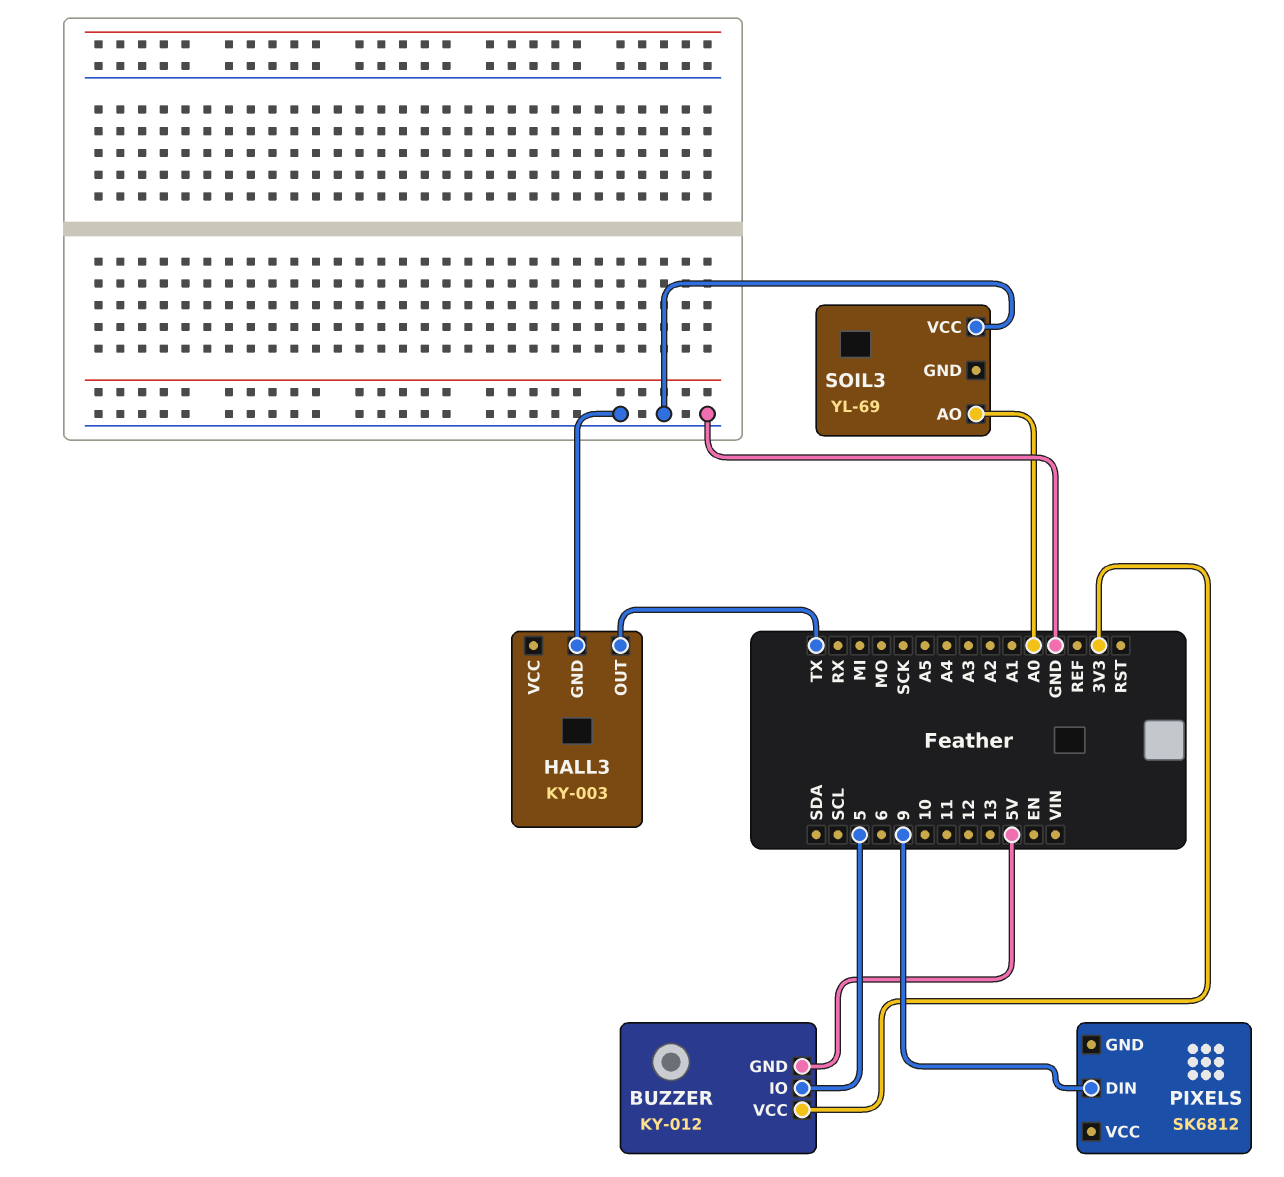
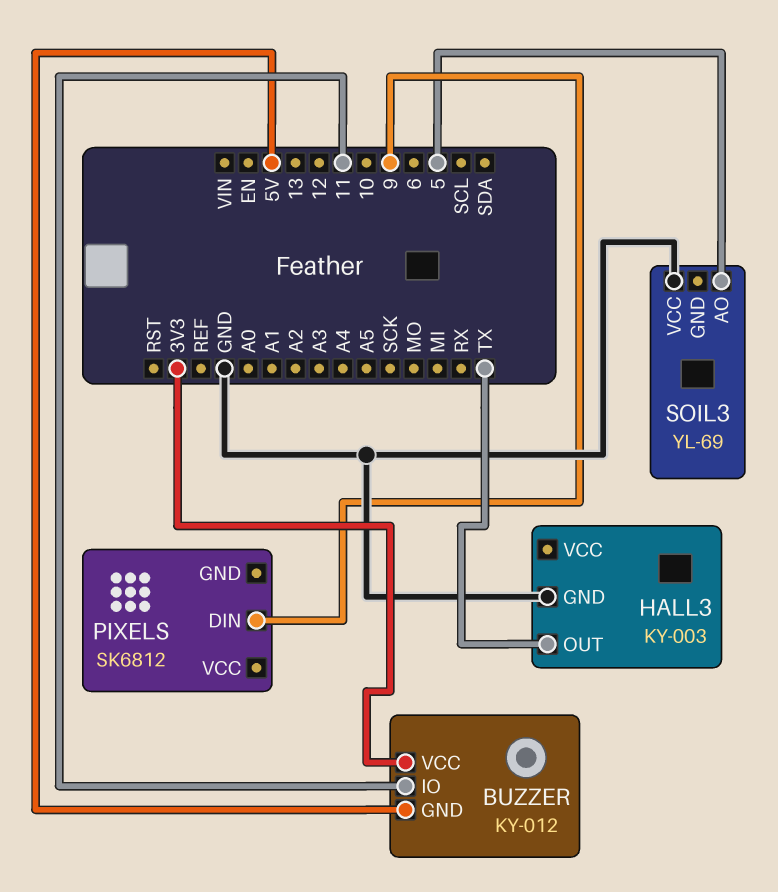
BUZZER pin IO: 5 -> 11
SOIL3 pin AO: A0 -> 5

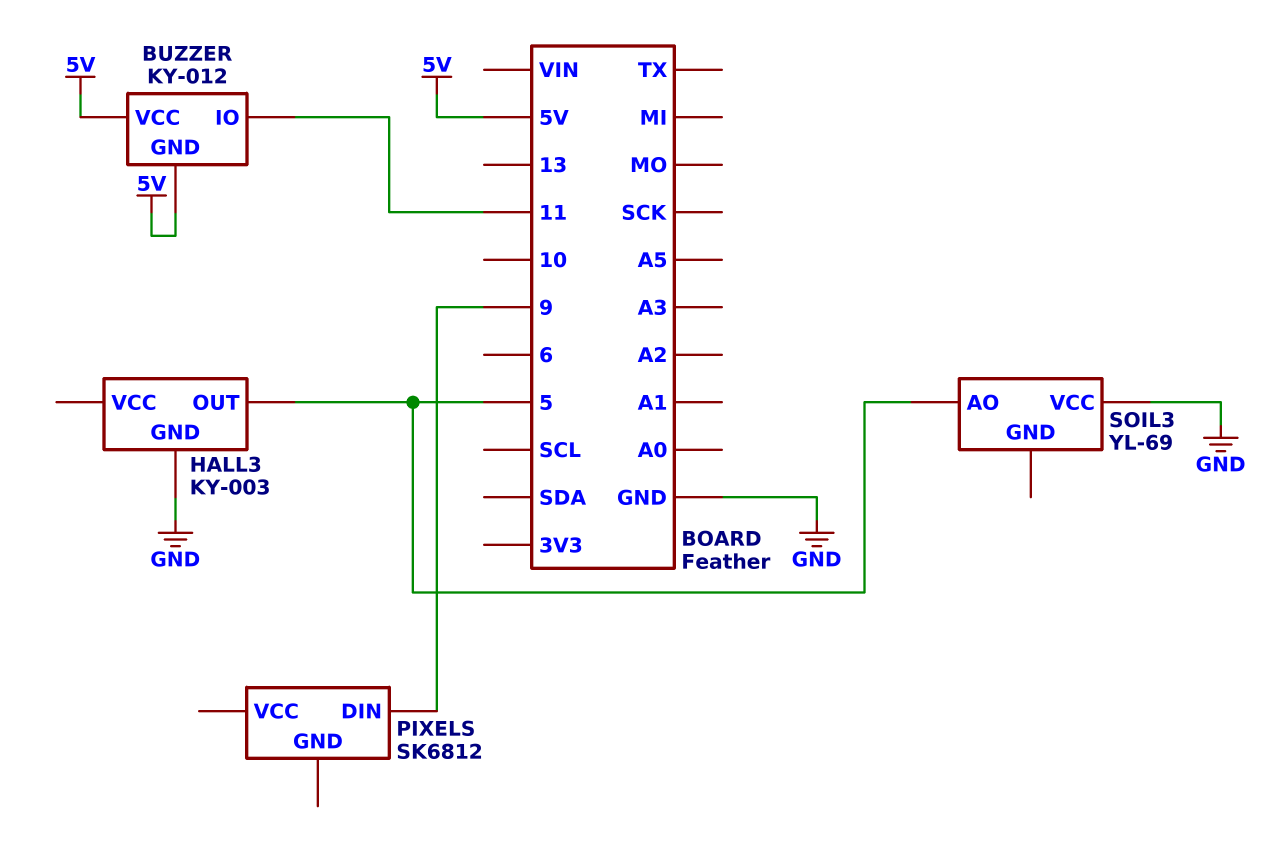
BUZZER pin VCC: 3V3 -> 5V
HALL3 pin OUT: TX -> 5

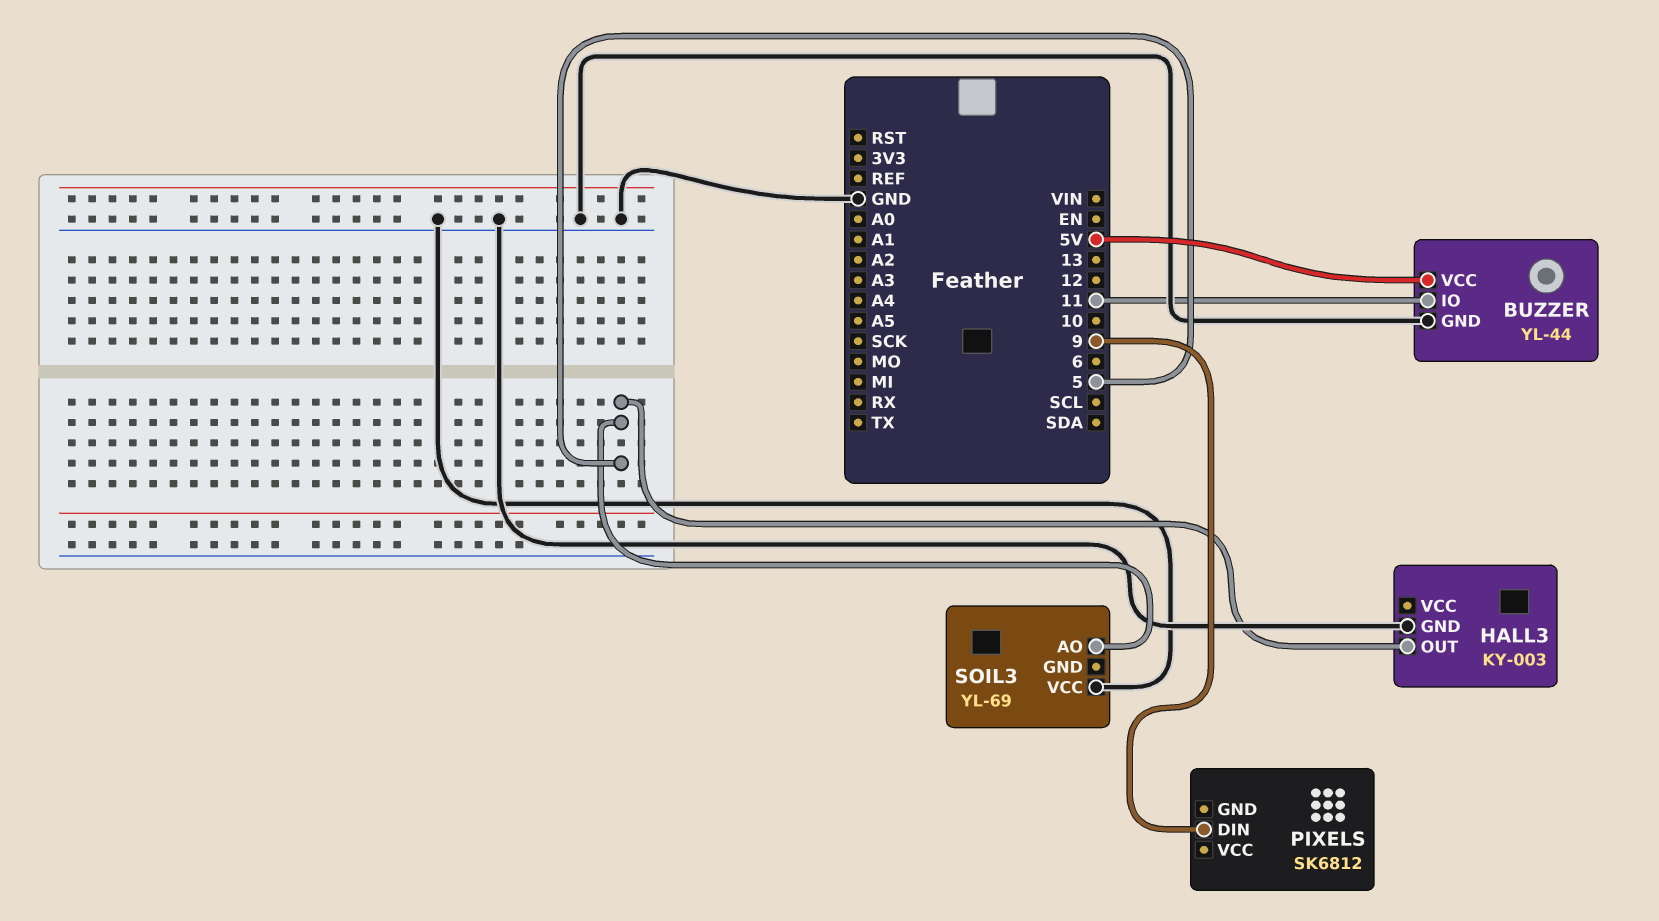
BUZZER: KY-012 -> YL-44
BUZZER pin GND: 5V -> GND

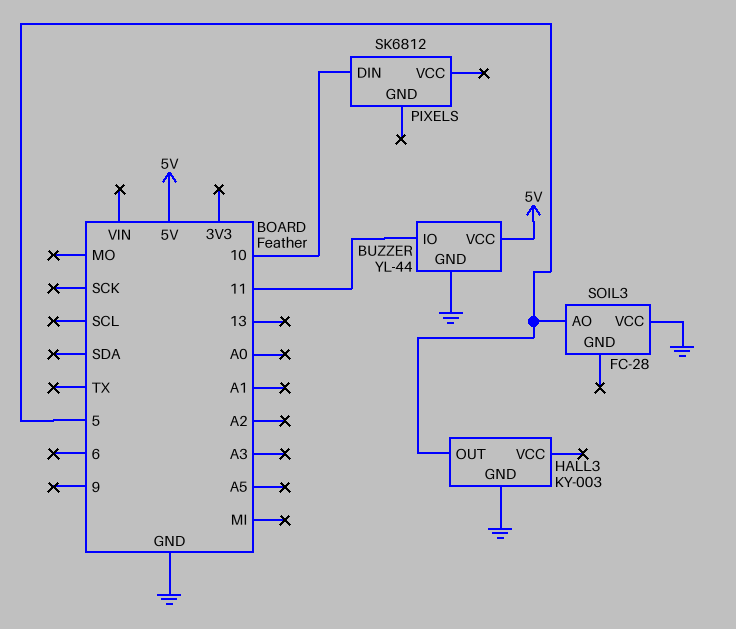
PIXELS pin DIN: 9 -> 10
SOIL3: YL-69 -> FC-28

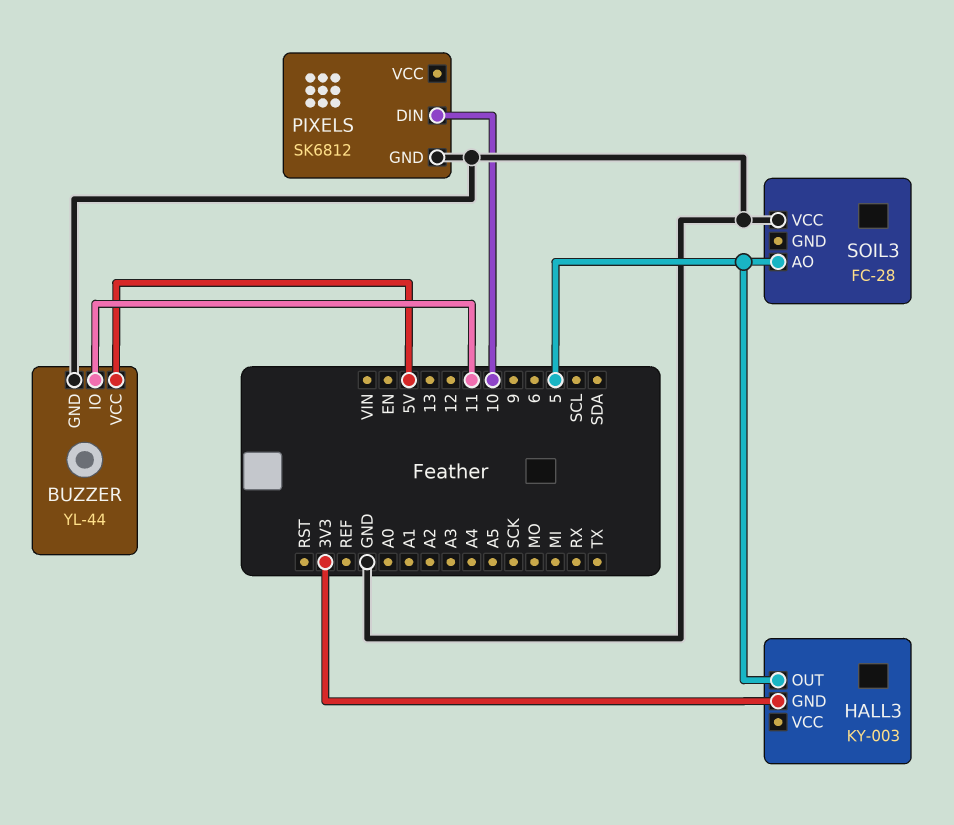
HALL3 pin GND: GND -> 3V3
PIXELS pin GND: none -> GND

